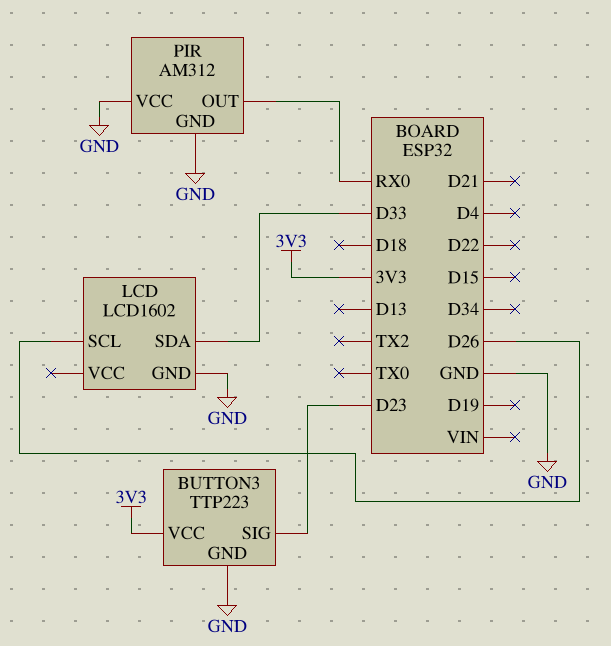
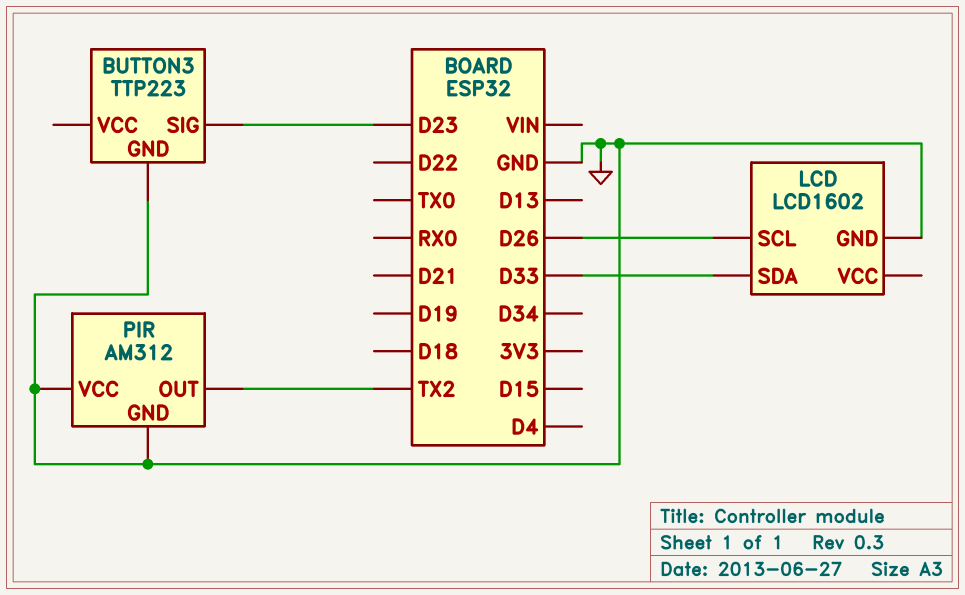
BUTTON3 pin VCC: 3V3 -> none
PIR pin OUT: RX0 -> TX2

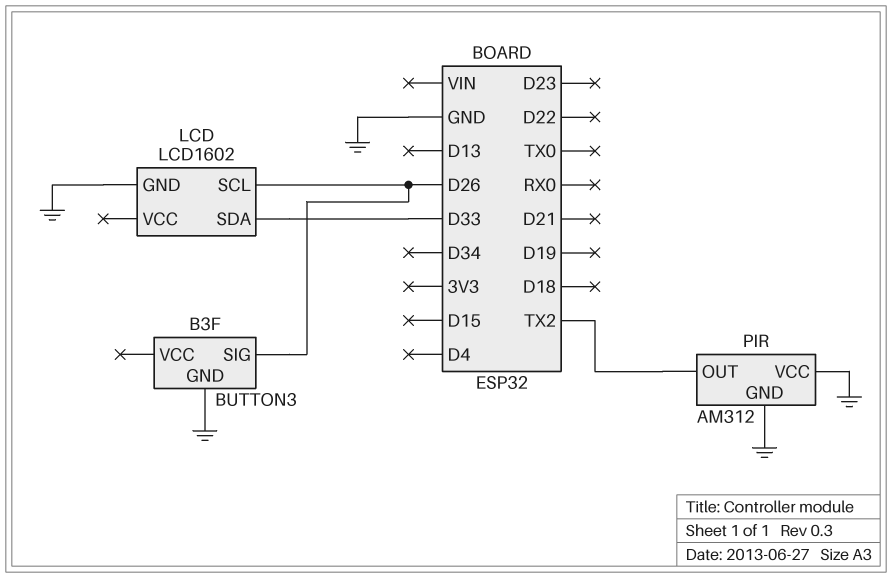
BUTTON3: TTP223 -> B3F
BUTTON3 pin SIG: D23 -> D26

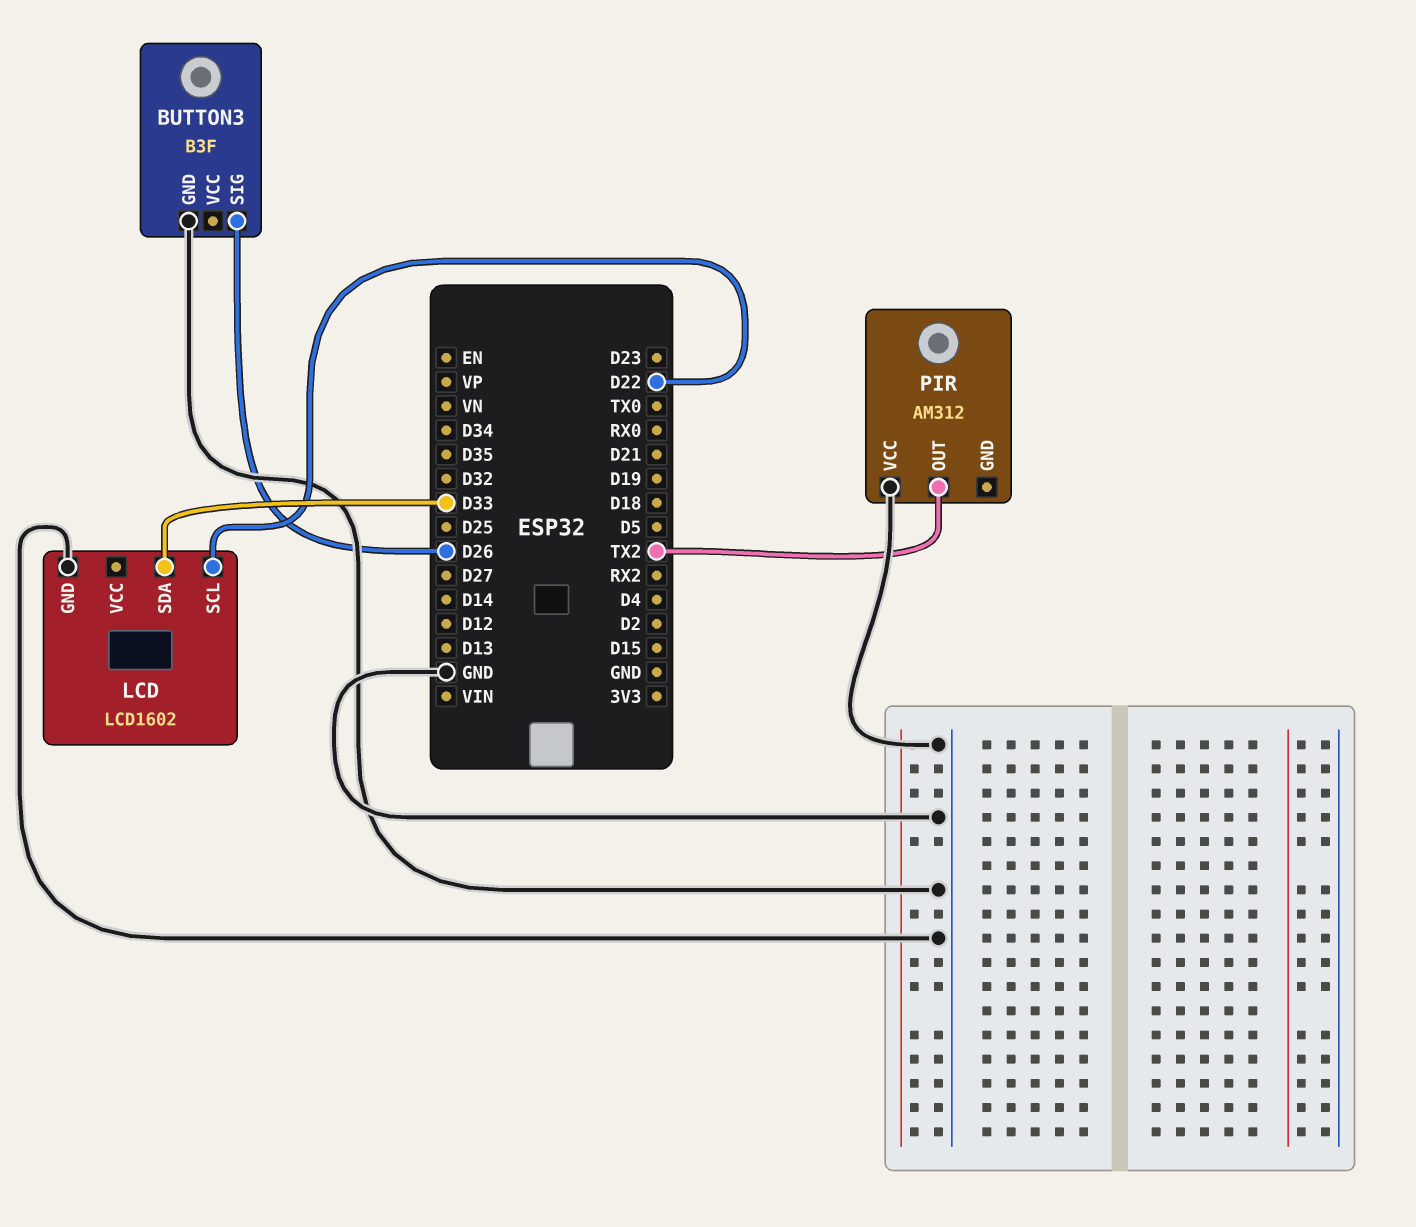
LCD pin SCL: D26 -> D22
PIR pin GND: GND -> none

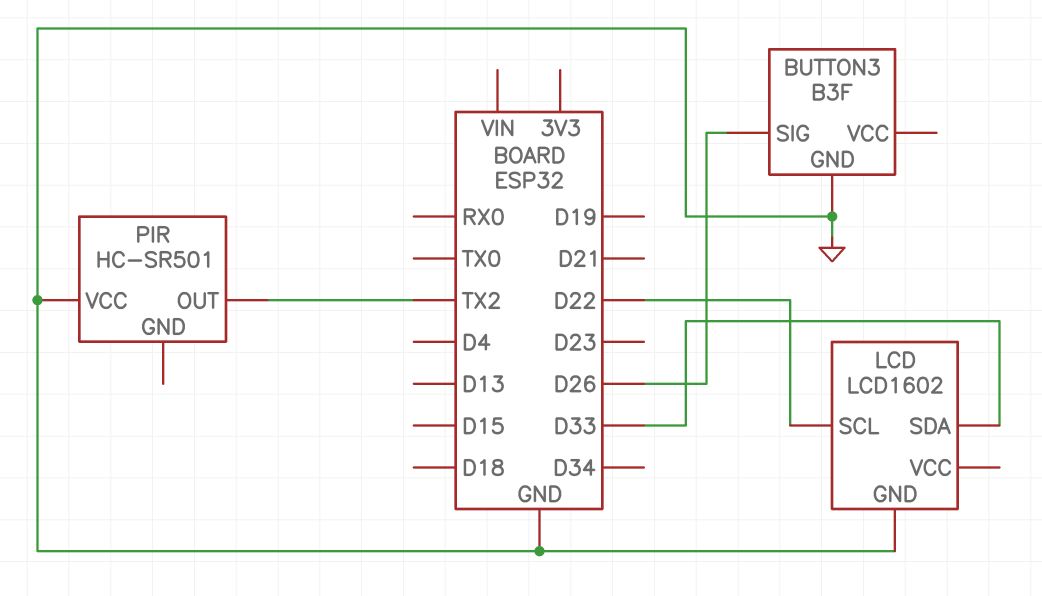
PIR: AM312 -> HC-SR501

